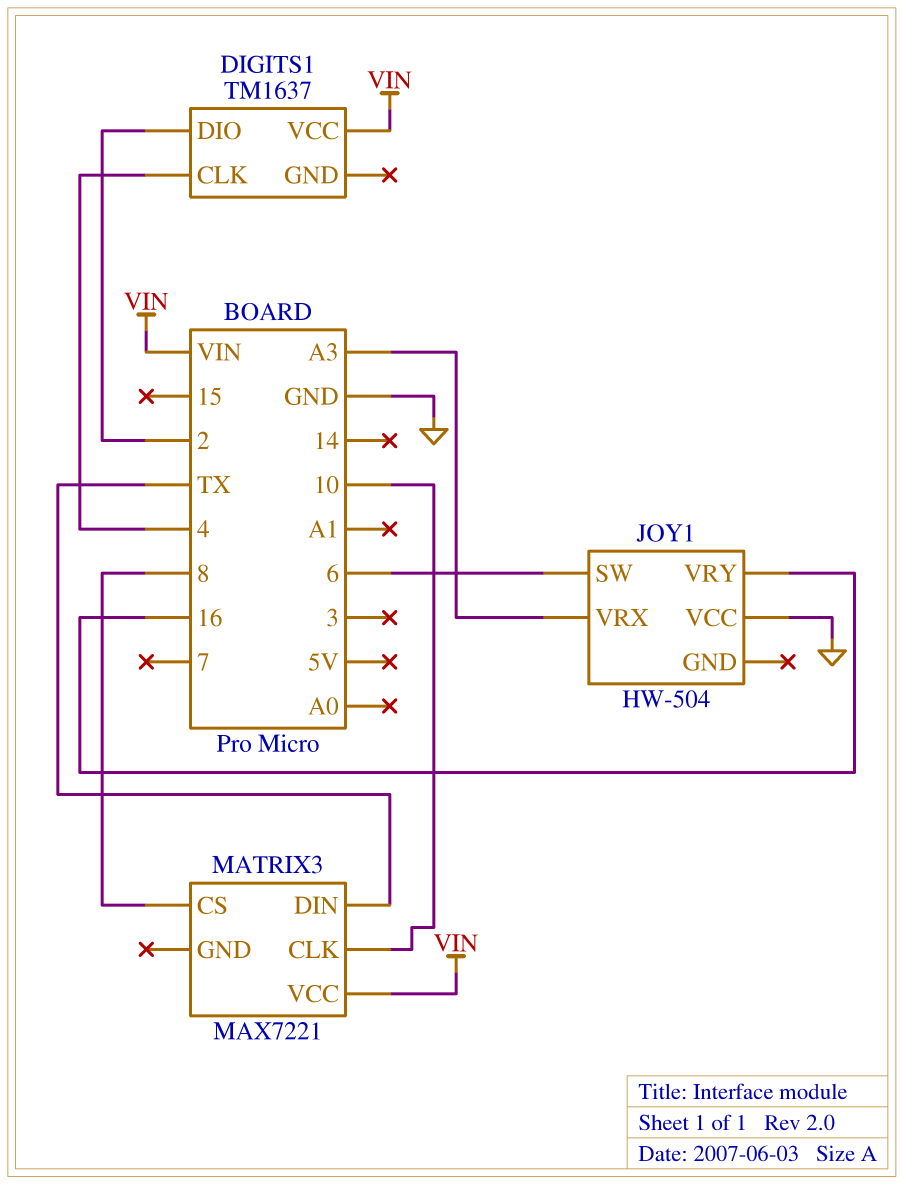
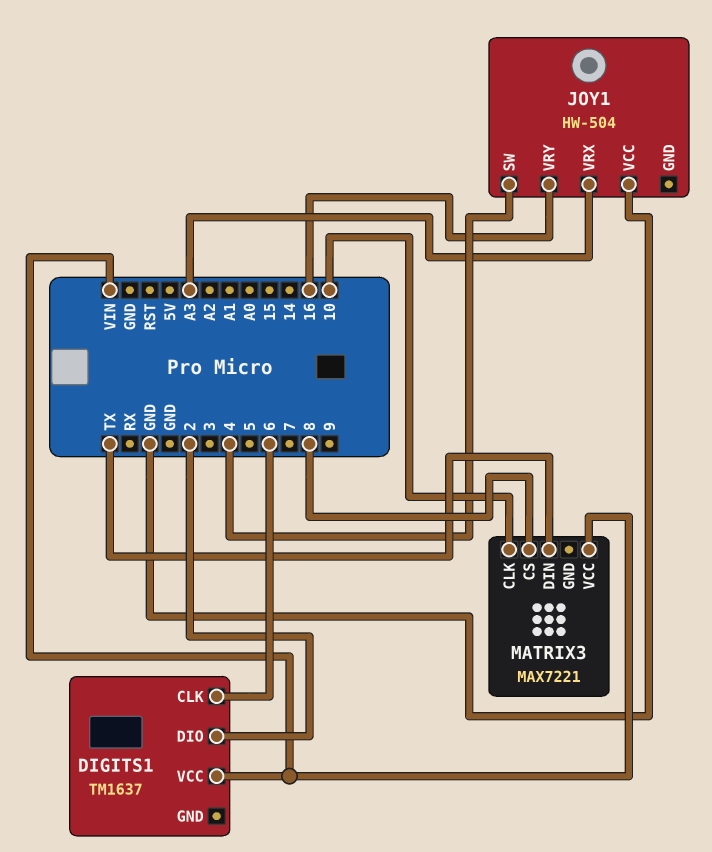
DIGITS1 pin CLK: 4 -> 6
JOY1 pin SW: 6 -> 4

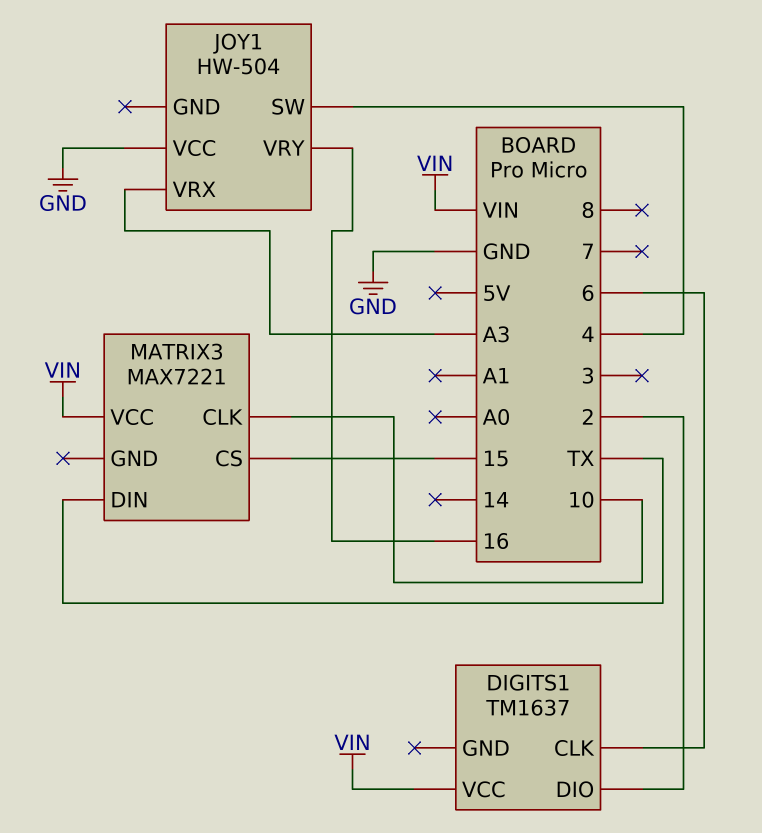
MATRIX3 pin CS: 8 -> 15

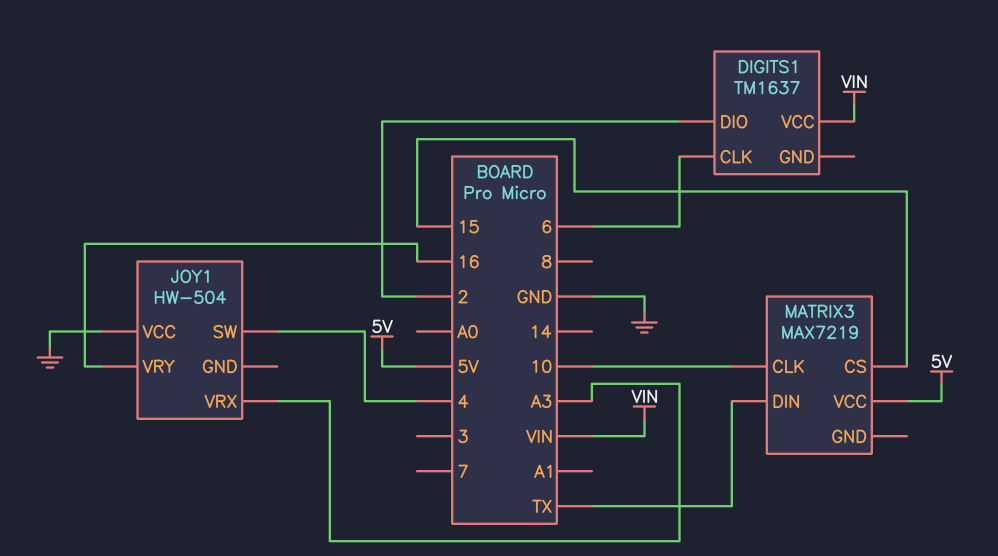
MATRIX3: MAX7221 -> MAX7219
MATRIX3 pin VCC: VIN -> 5V

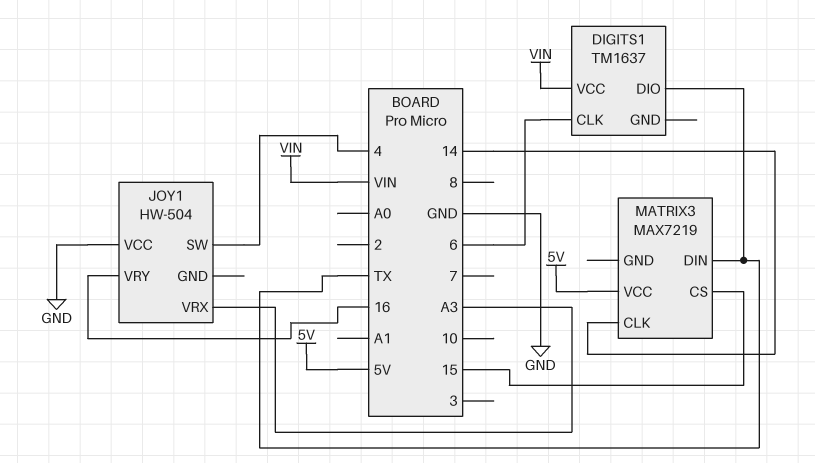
DIGITS1 pin DIO: 2 -> TX
MATRIX3 pin CLK: 10 -> 14

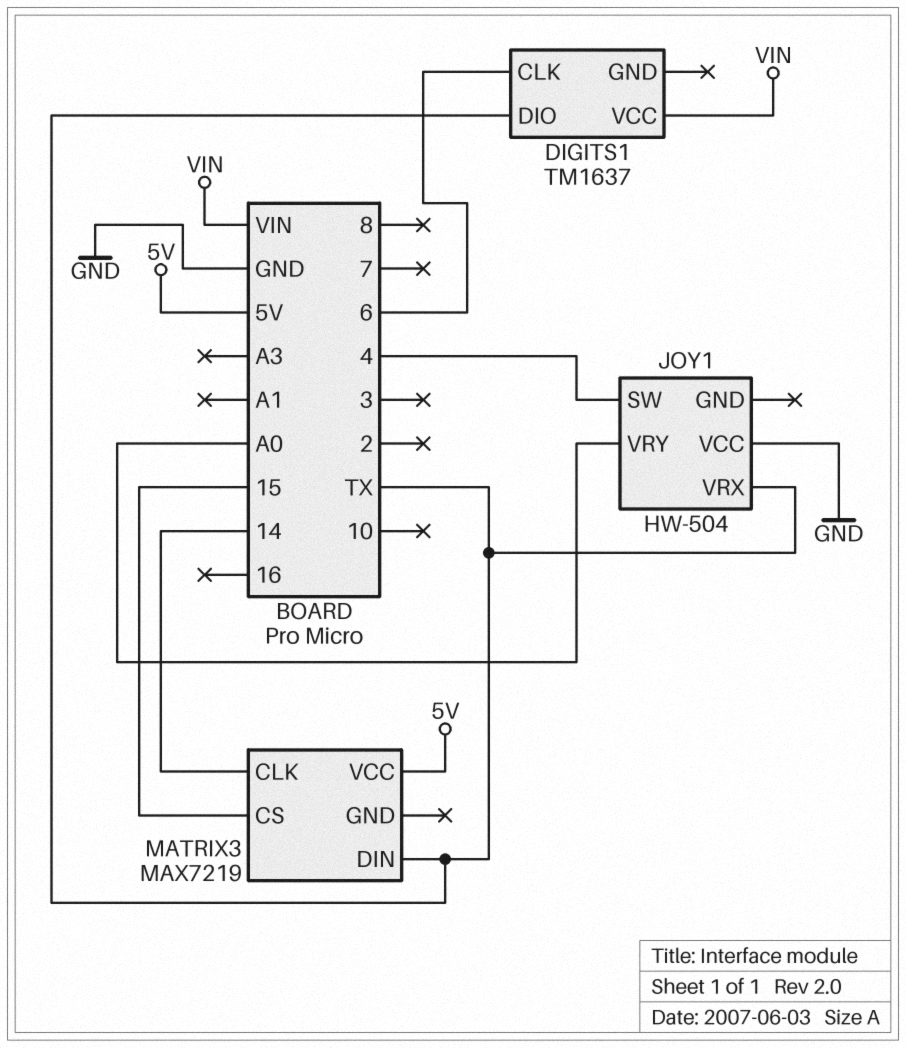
JOY1 pin VRX: A3 -> TX
JOY1 pin VRY: 16 -> A0

